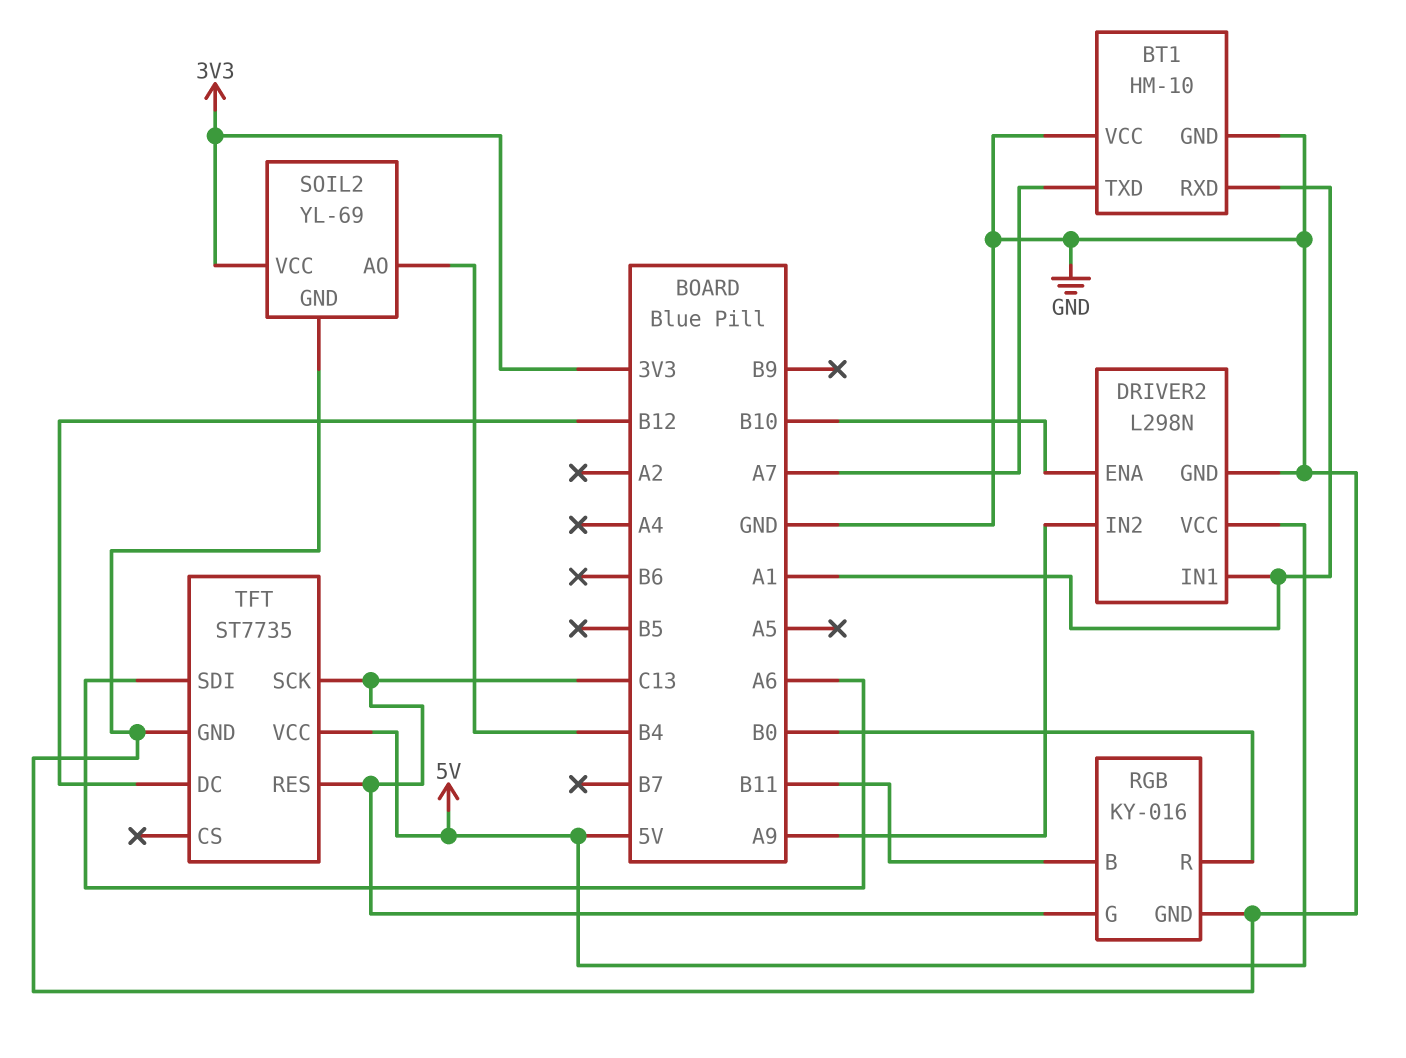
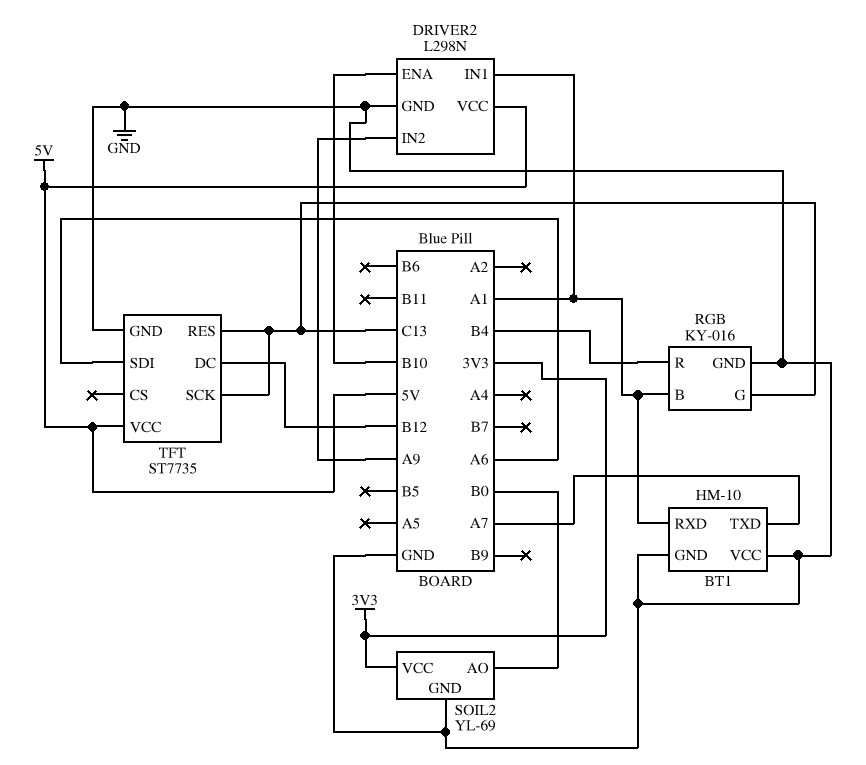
RGB pin B: B11 -> A1
RGB pin R: B0 -> B4
SOIL2 pin AO: B4 -> B0

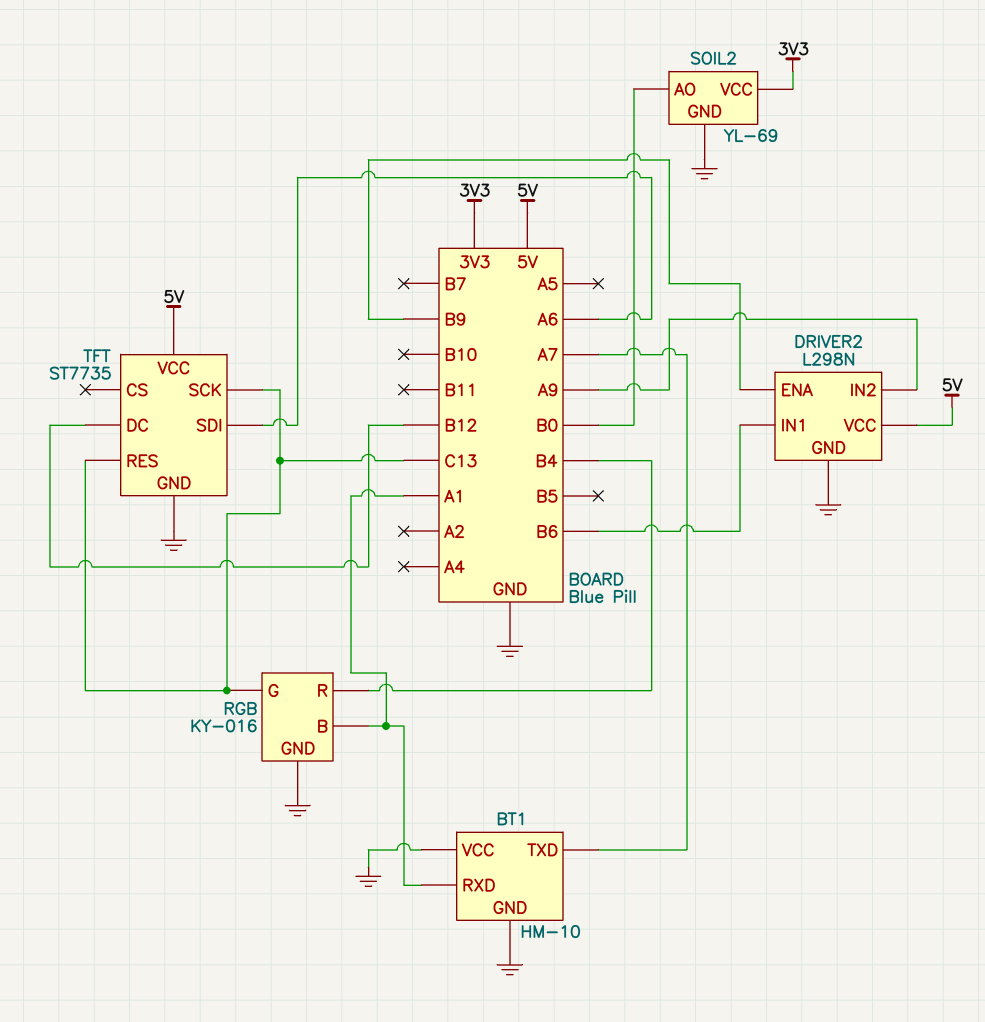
DRIVER2 pin ENA: B10 -> B9
DRIVER2 pin IN1: A1 -> B6

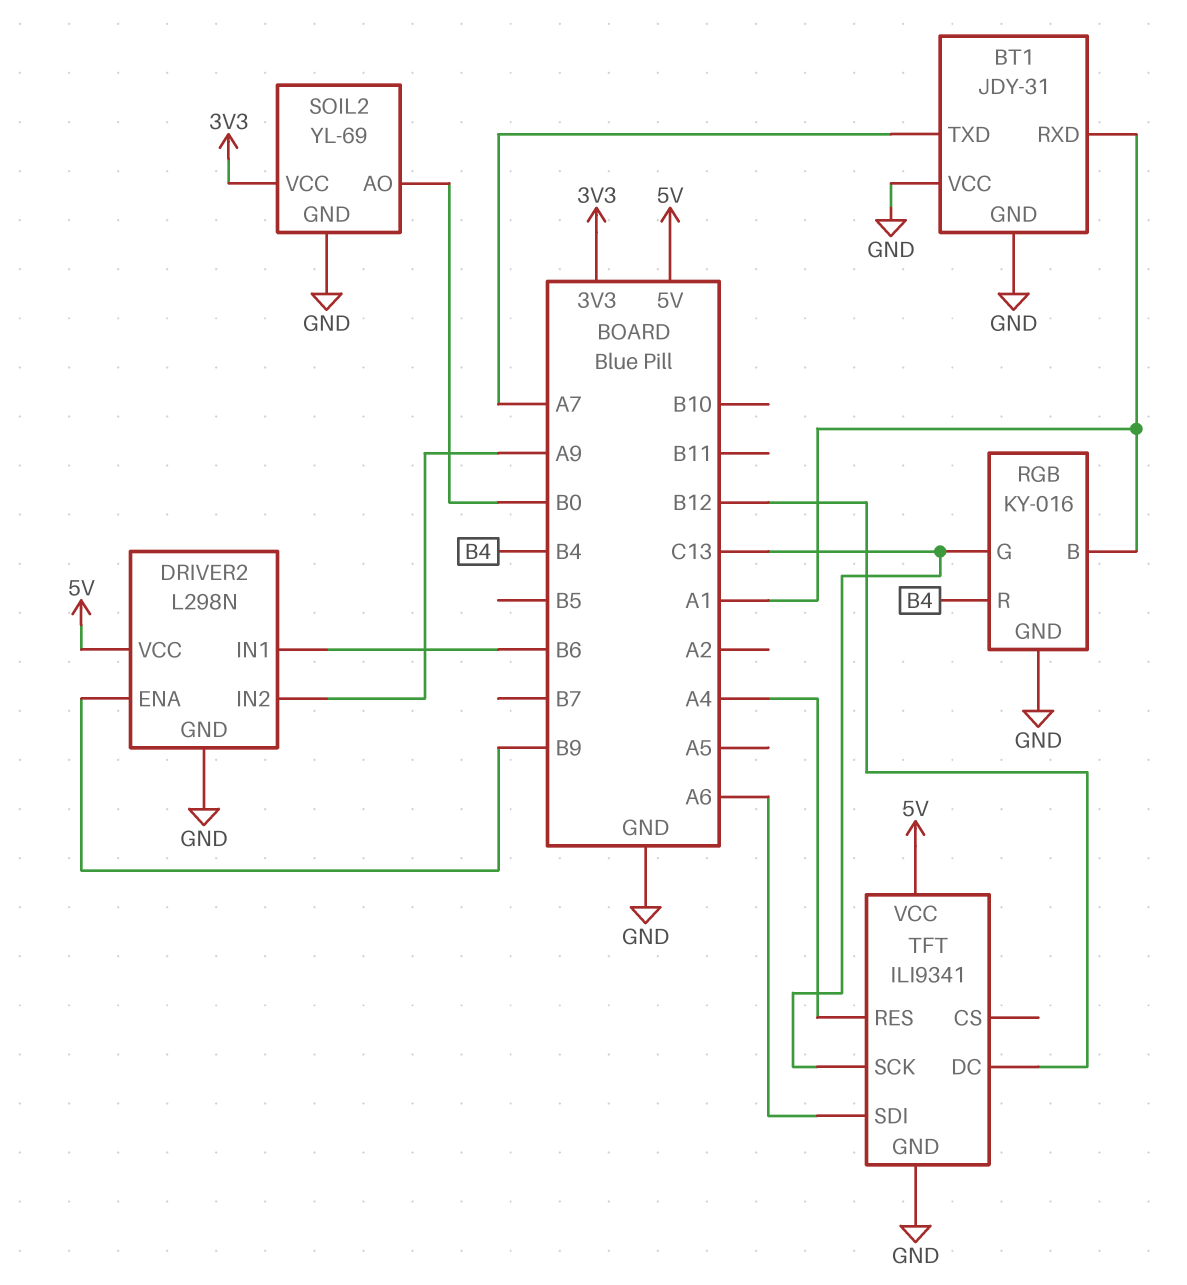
BT1: HM-10 -> JDY-31
TFT: ST7735 -> ILI9341
TFT pin RES: C13 -> A4

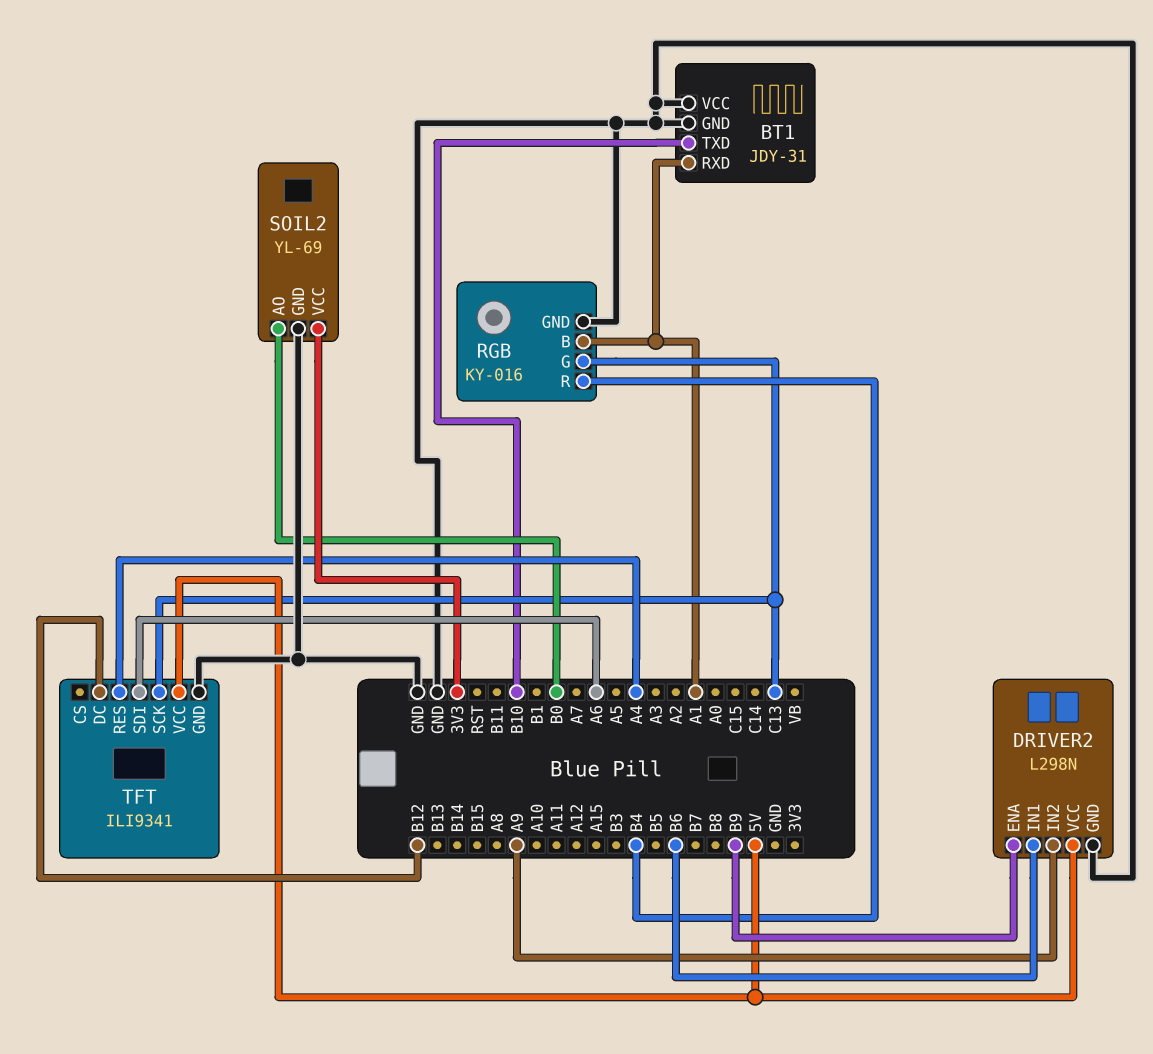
BT1 pin TXD: A7 -> B10

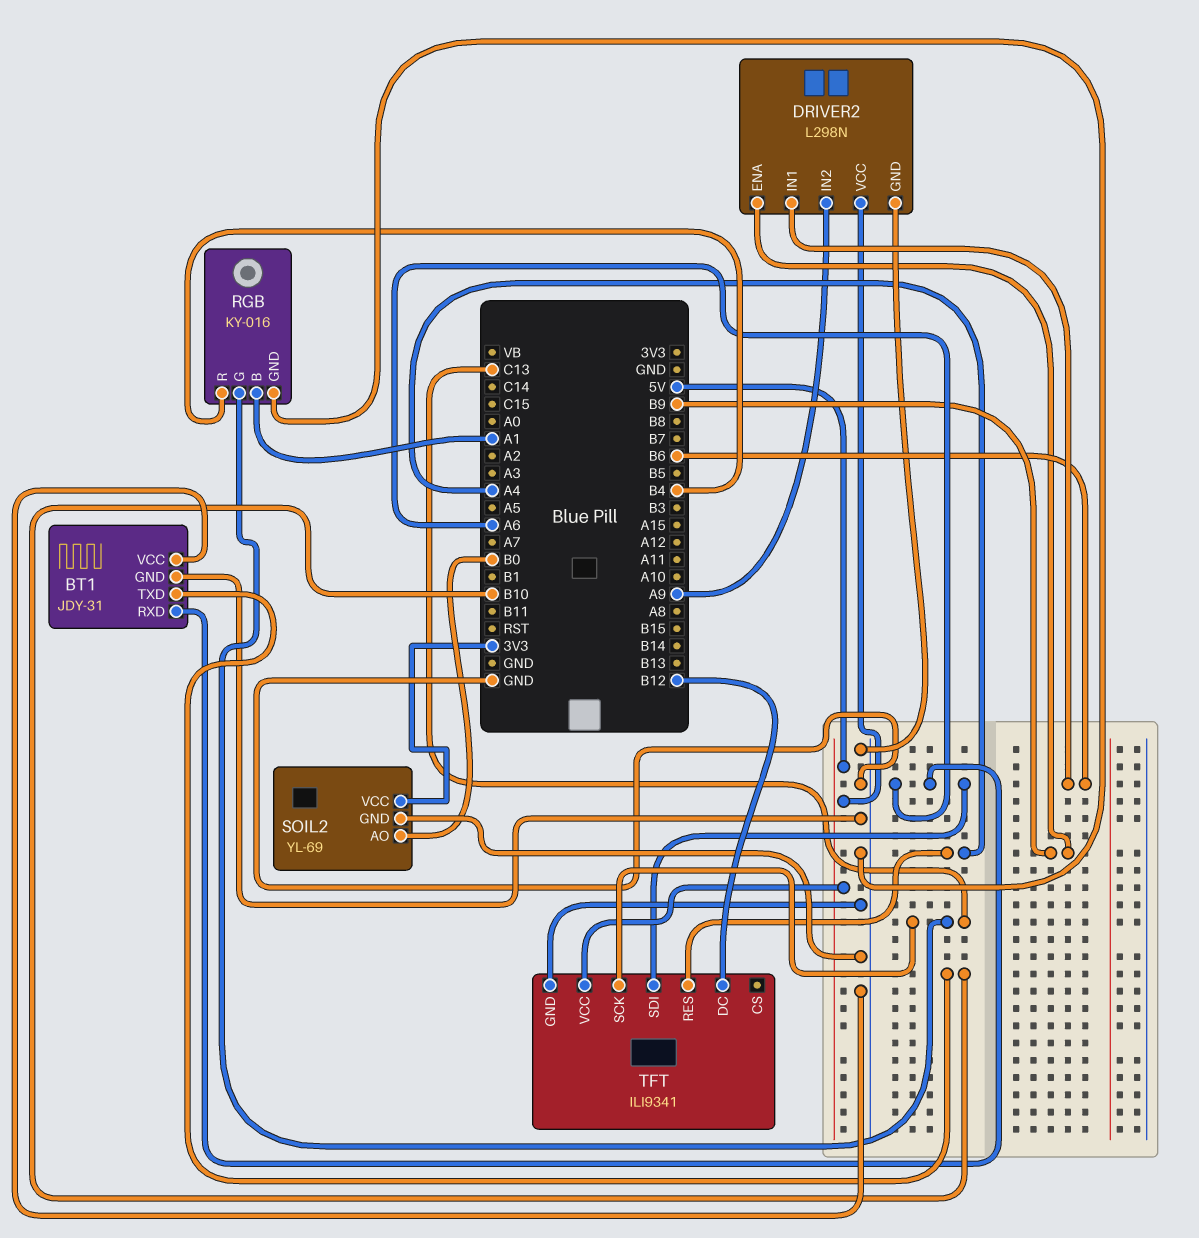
BT1 pin RXD: A1 -> A6

